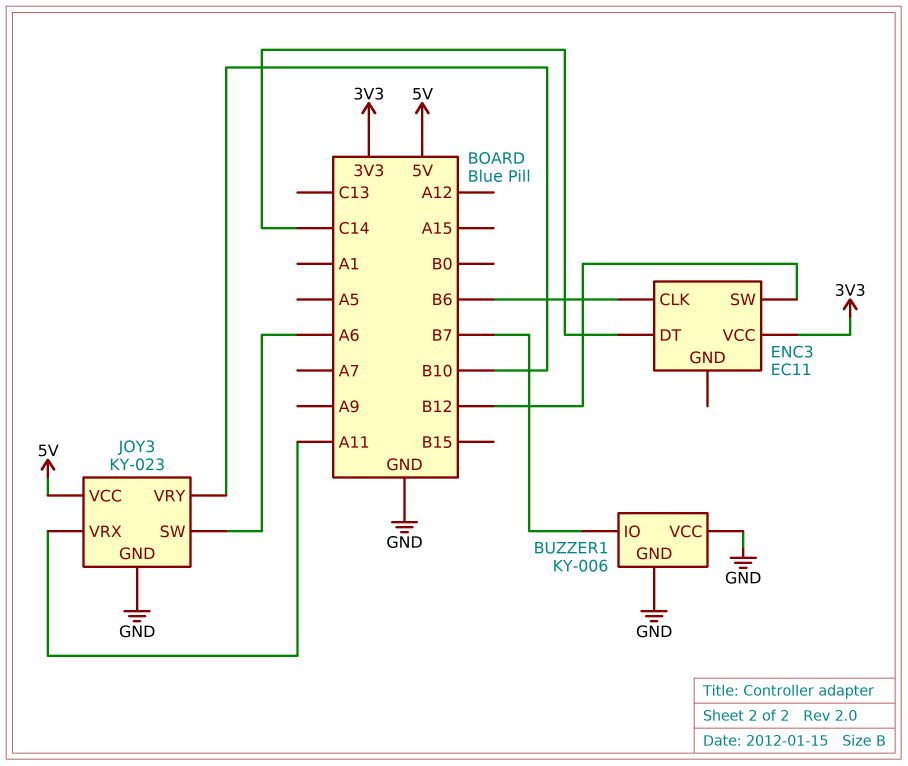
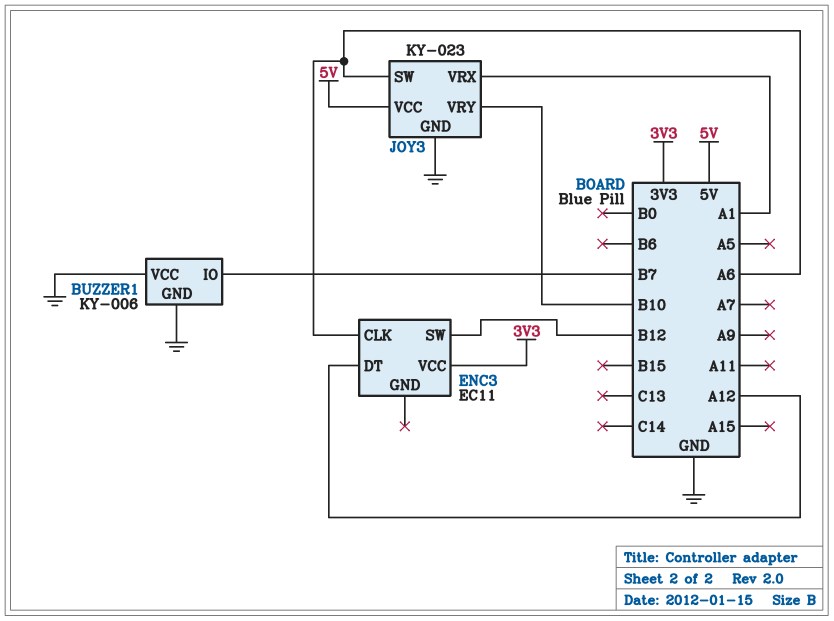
ENC3 pin CLK: B6 -> A6
ENC3 pin DT: C14 -> A12
JOY3 pin VRX: A11 -> A1

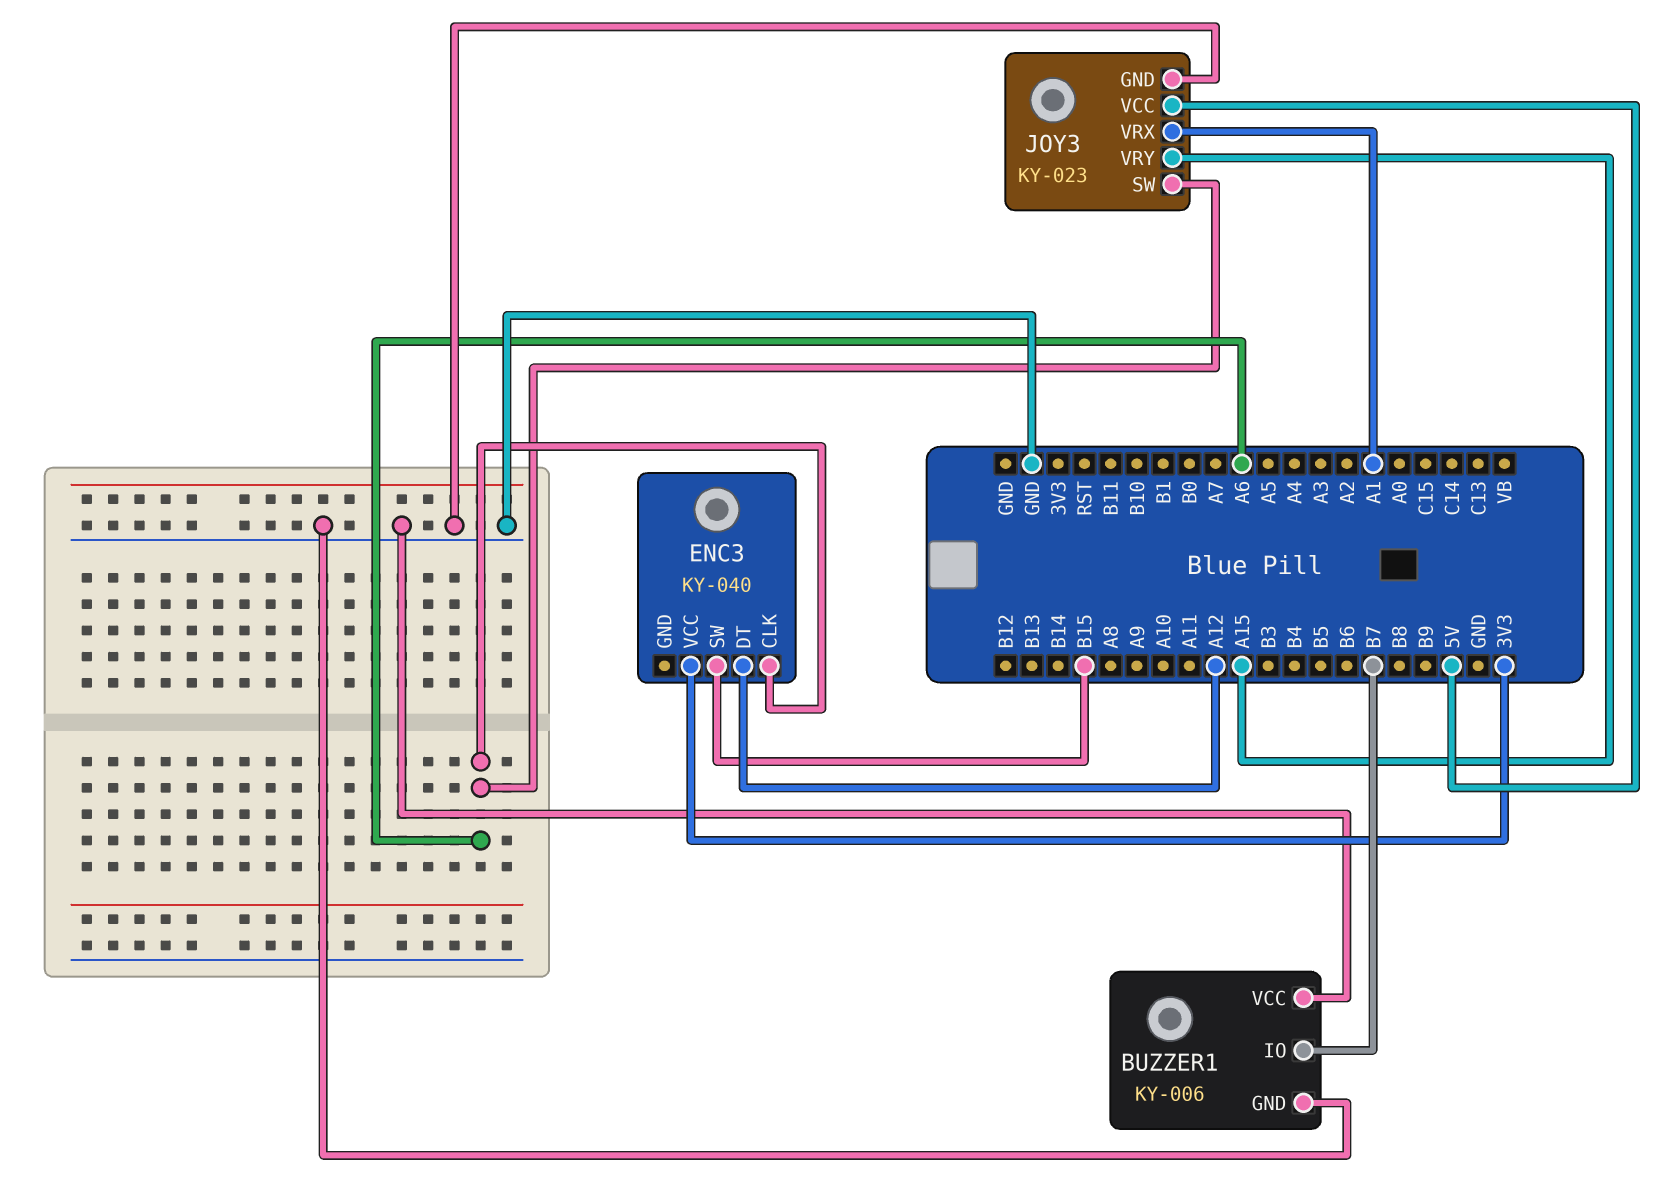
ENC3: EC11 -> KY-040
ENC3 pin SW: B12 -> B15
JOY3 pin VRY: B10 -> A15

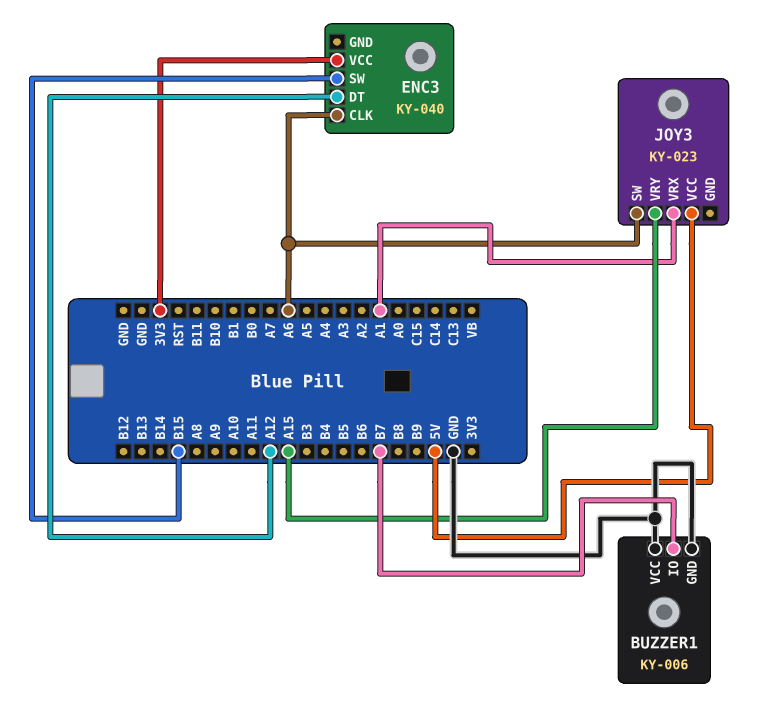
JOY3 pin GND: GND -> none

